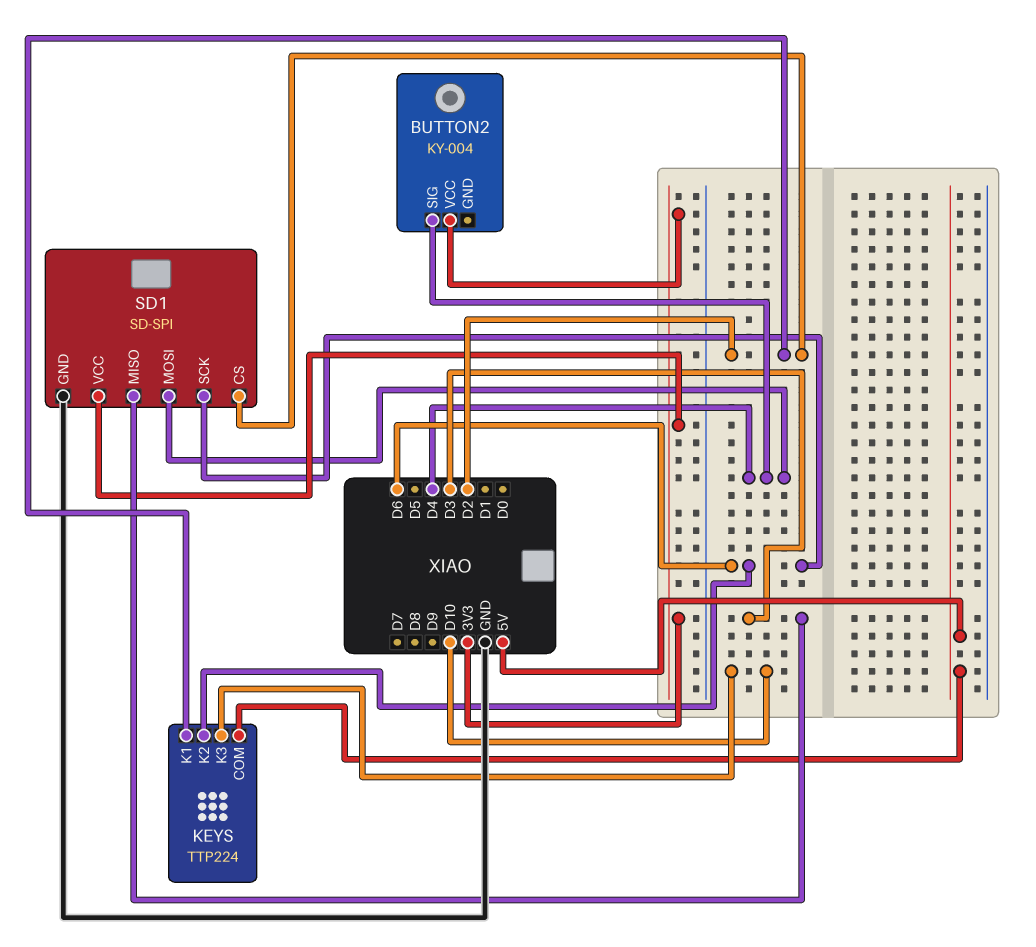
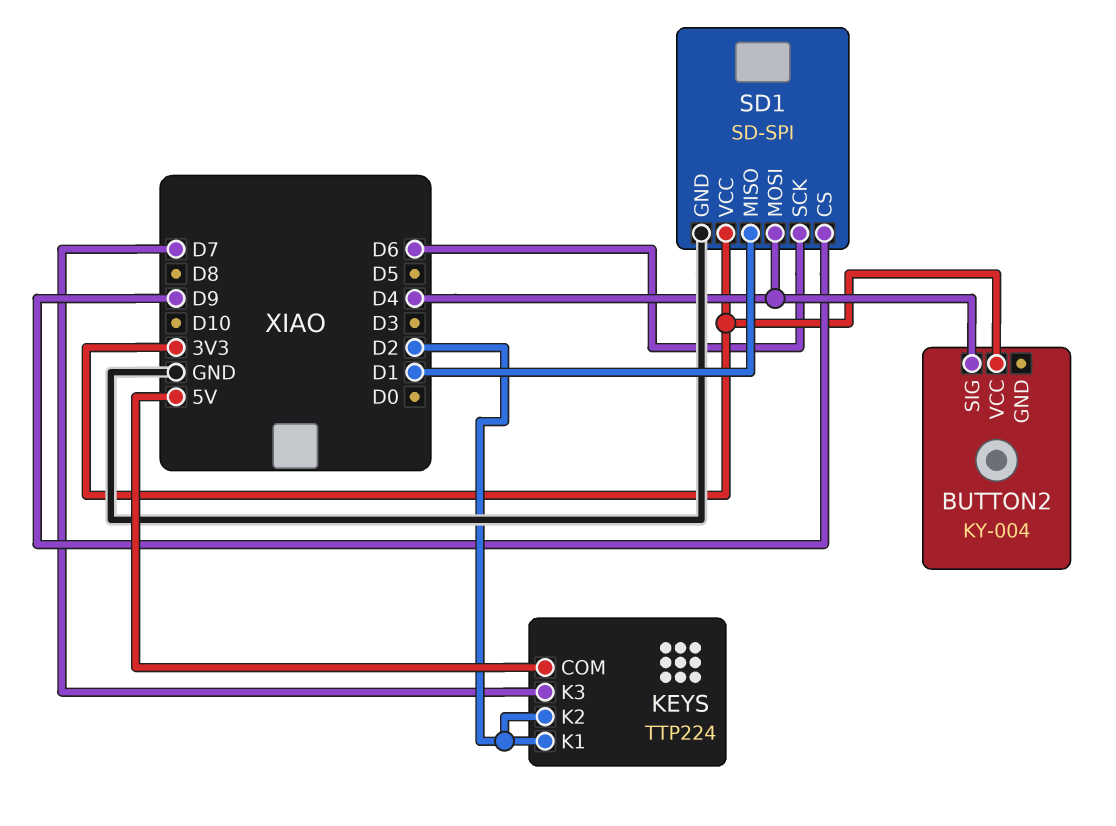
KEYS pin K2: D6 -> D2
KEYS pin K3: D10 -> D7
SD1 pin CS: D2 -> D9
SD1 pin MISO: D3 -> D1

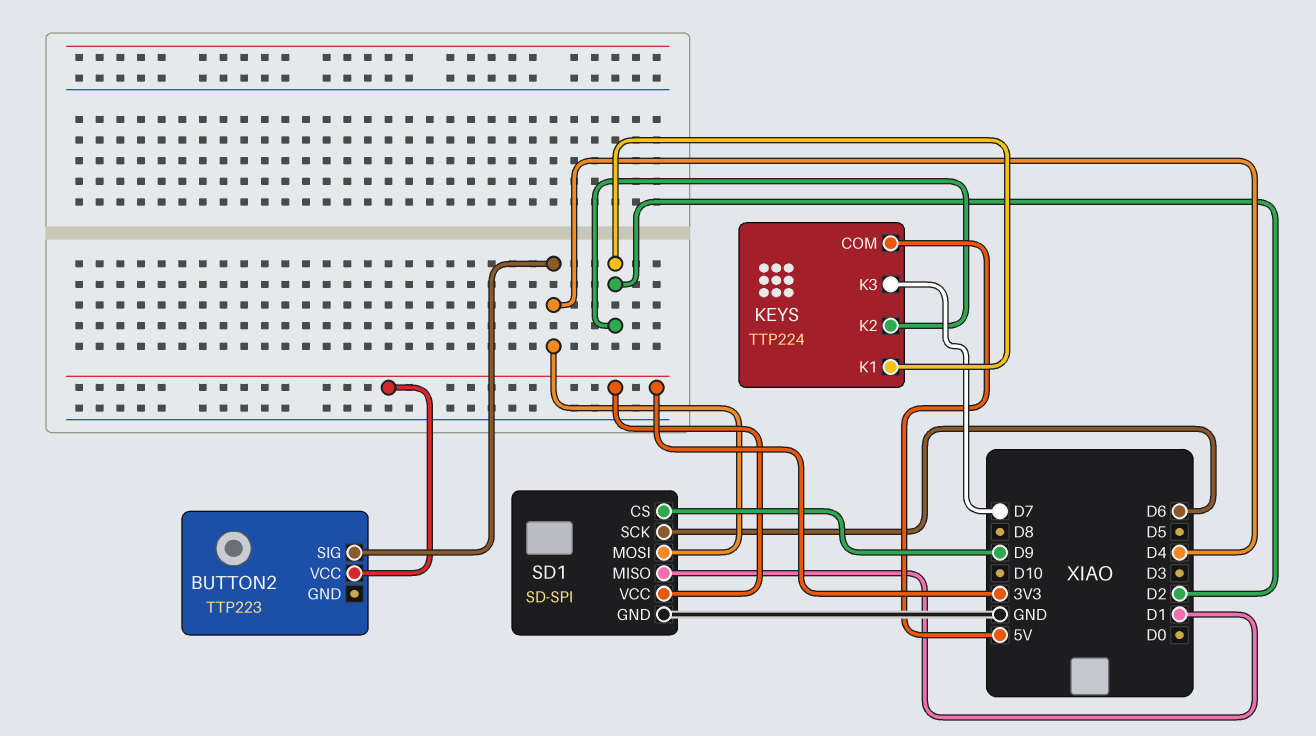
BUTTON2: KY-004 -> TTP223

